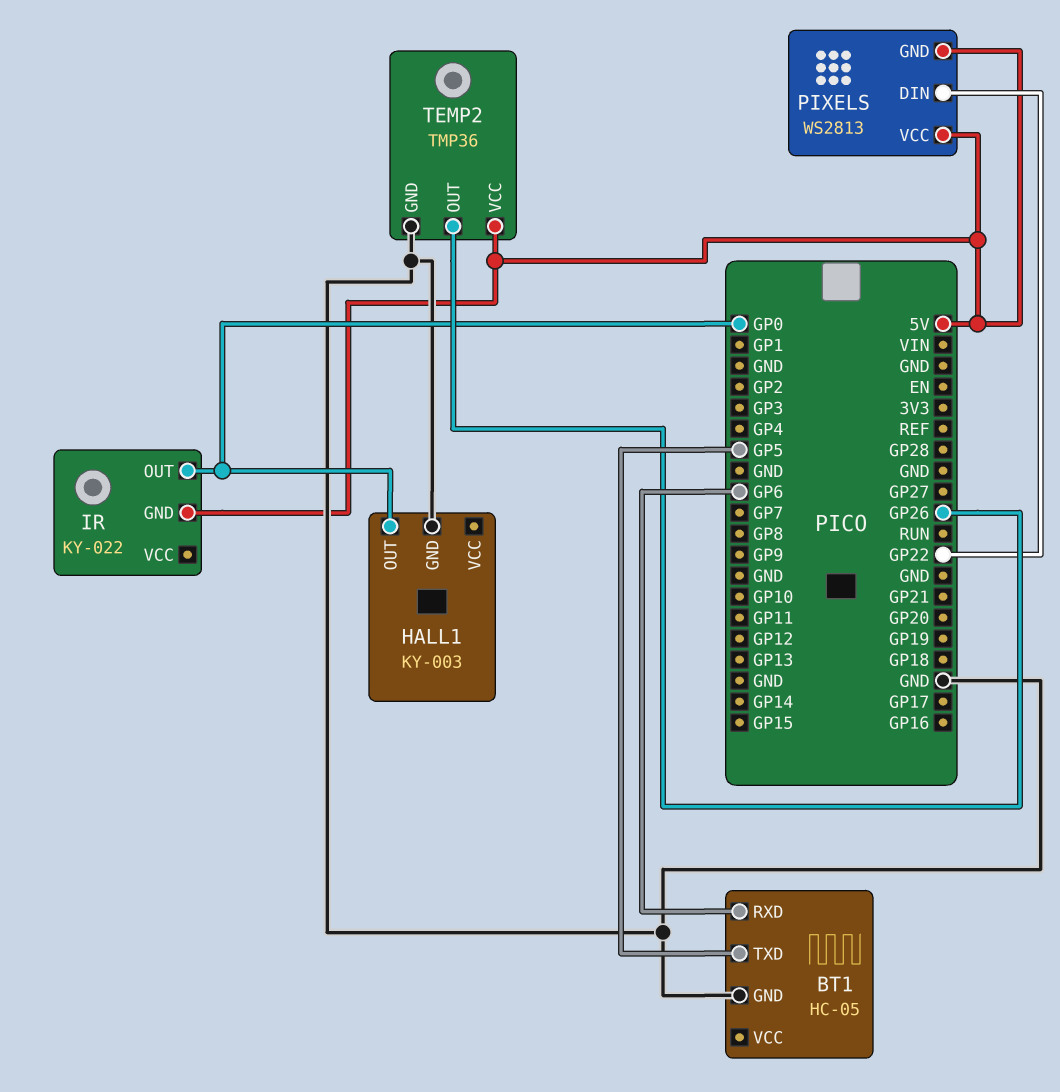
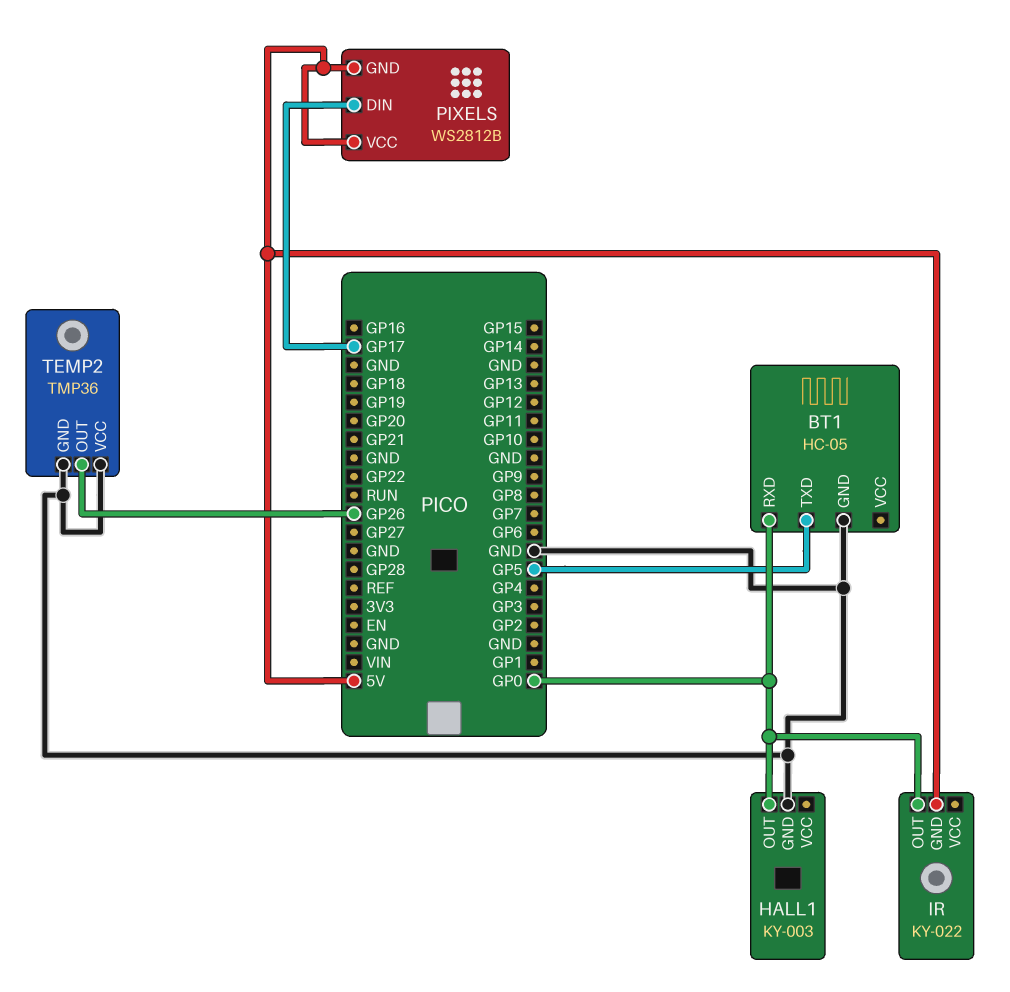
BT1 pin RXD: GP6 -> GP0
PIXELS: WS2813 -> WS2812B
PIXELS pin DIN: GP22 -> GP17
TEMP2 pin VCC: 5V -> GND

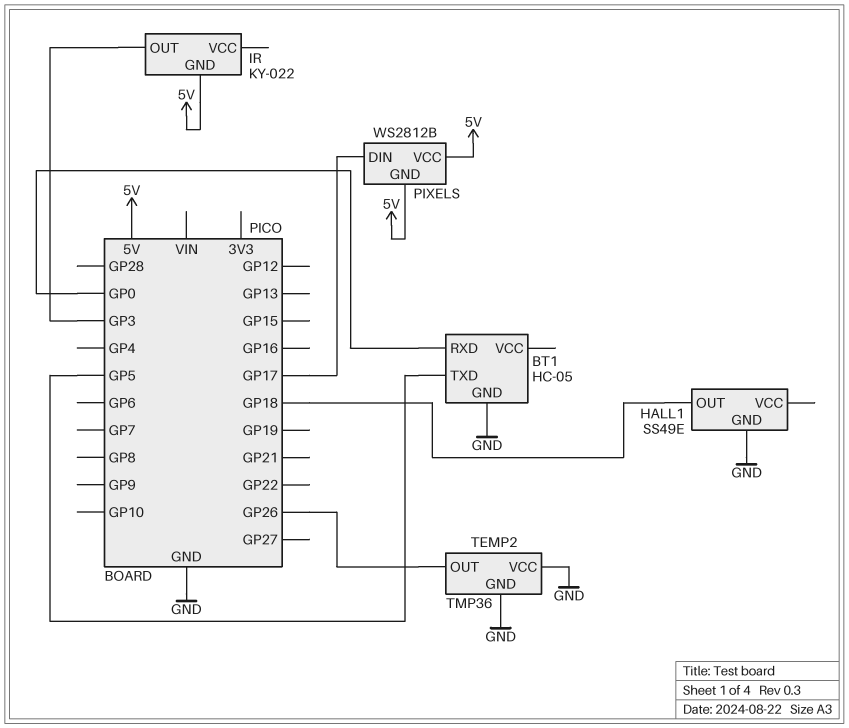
HALL1: KY-003 -> SS49E
HALL1 pin OUT: GP0 -> GP18
IR pin OUT: GP0 -> GP3

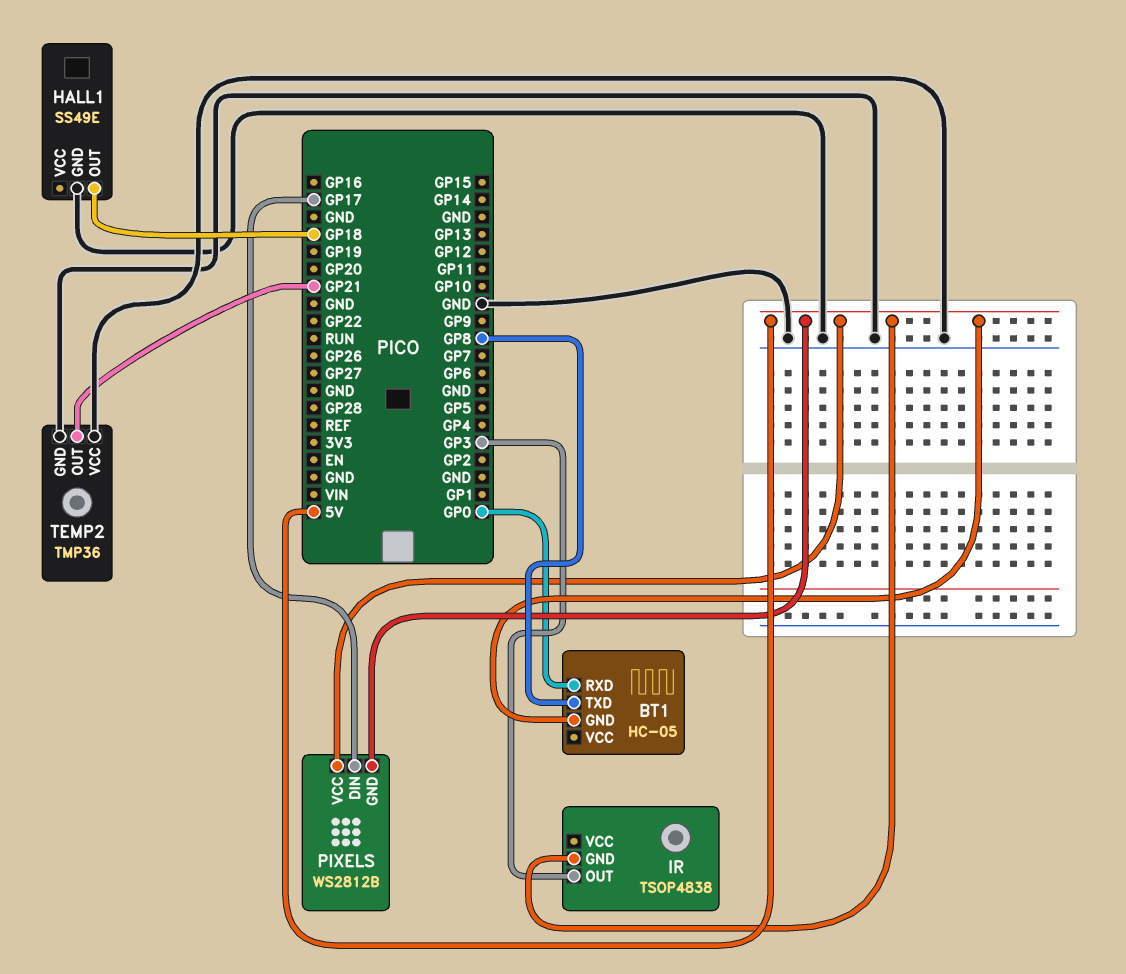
BT1 pin GND: GND -> 5V
BT1 pin TXD: GP5 -> GP8
IR: KY-022 -> TSOP4838
TEMP2 pin OUT: GP26 -> GP21

